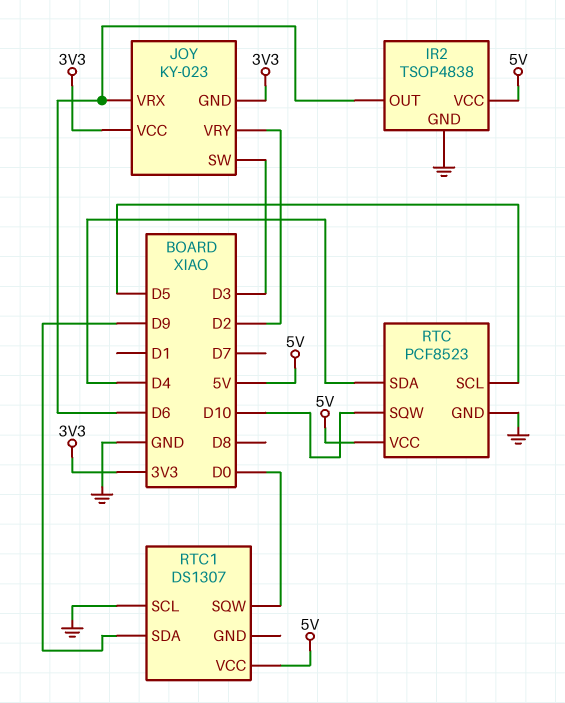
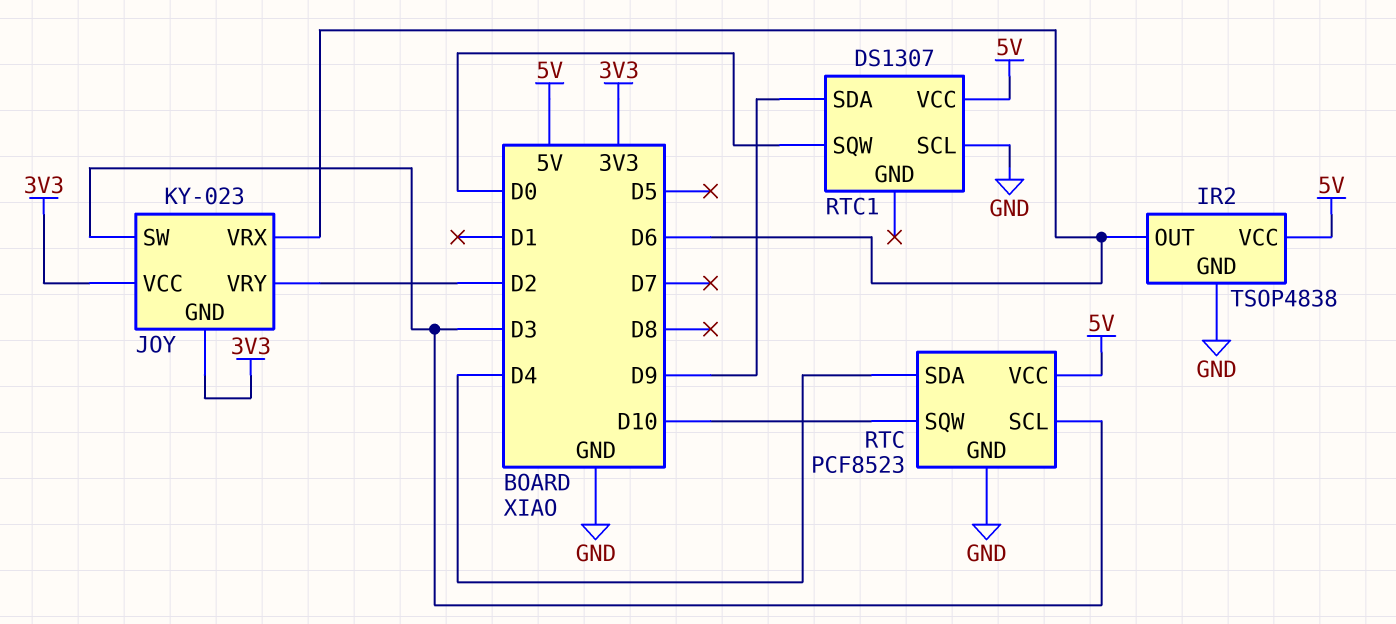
RTC pin SCL: D5 -> D3

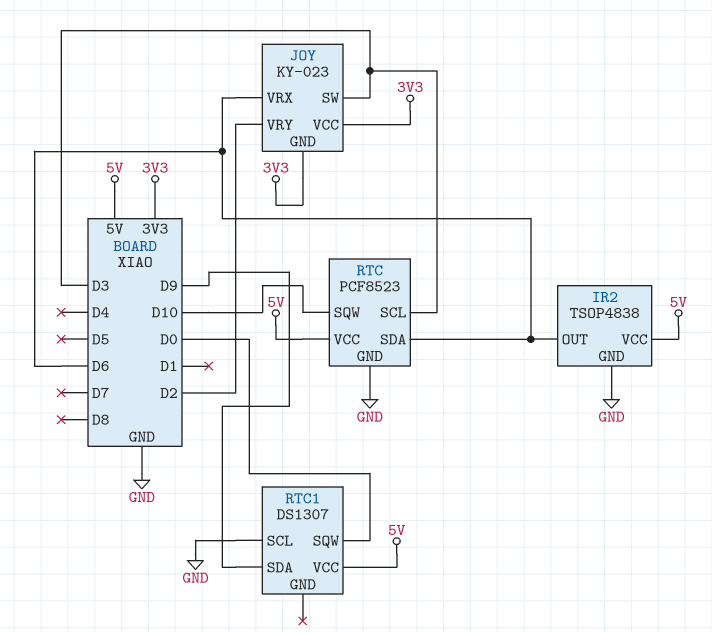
RTC pin SDA: D4 -> D6

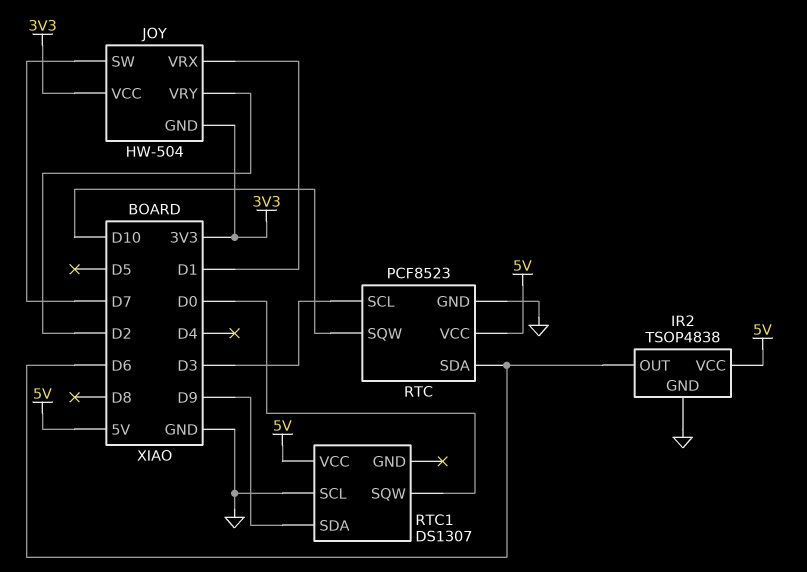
JOY: KY-023 -> HW-504
JOY pin SW: D3 -> D7
JOY pin VRX: D6 -> D1

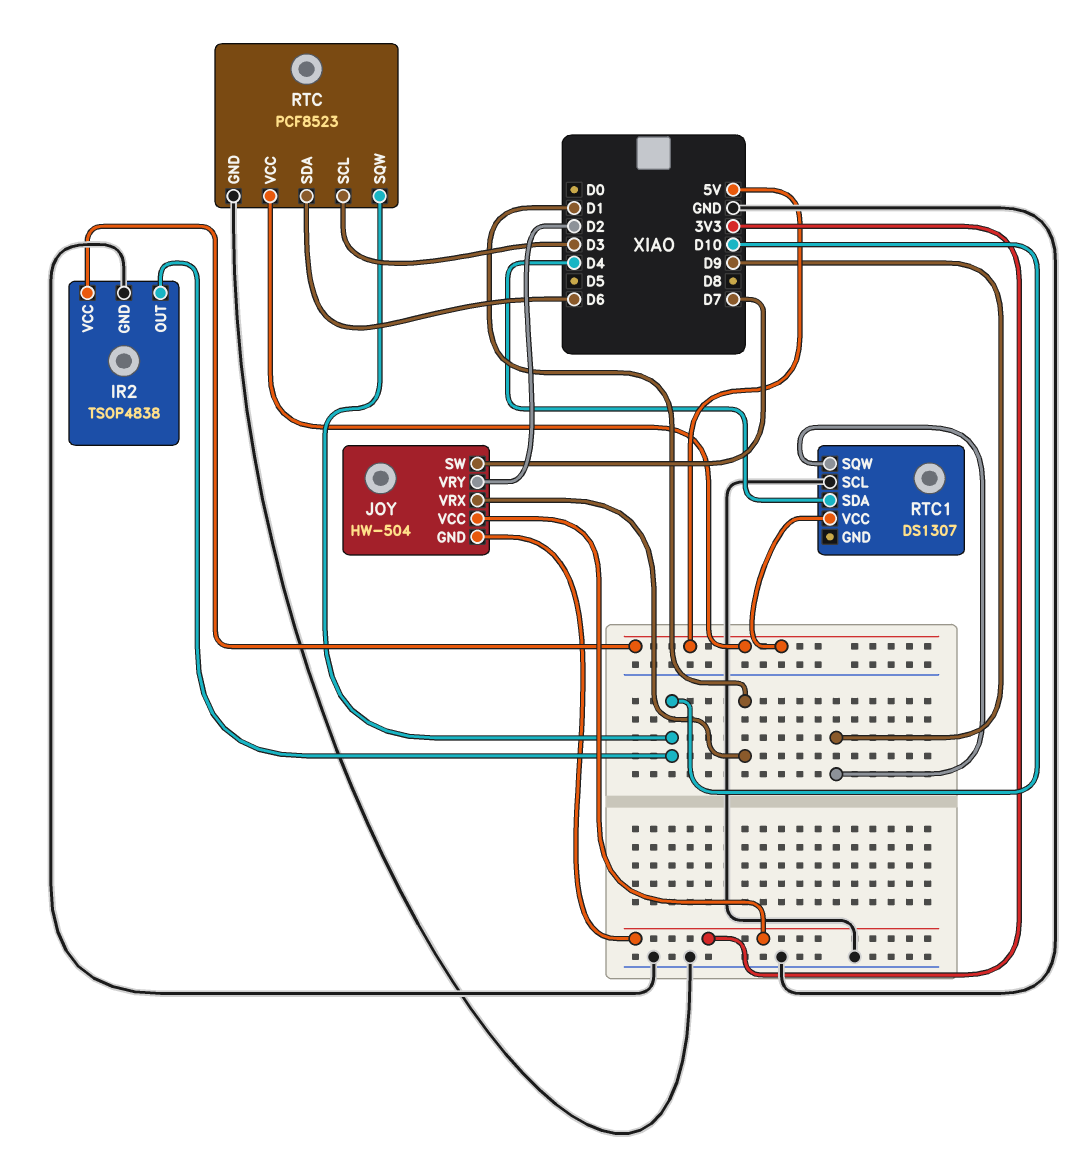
IR2 pin OUT: D6 -> D10
RTC1 pin SDA: D9 -> D4
RTC1 pin SQW: D0 -> D9

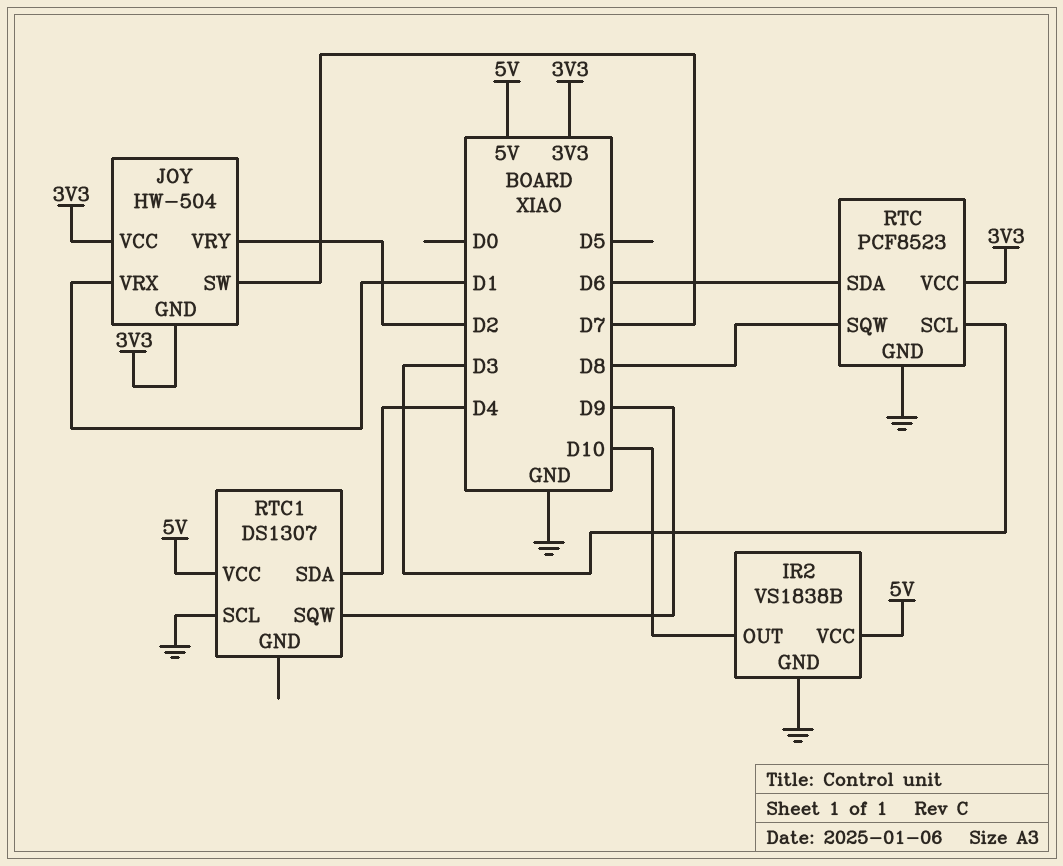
IR2: TSOP4838 -> VS1838B
RTC pin SQW: D10 -> D8
RTC pin VCC: 5V -> 3V3

